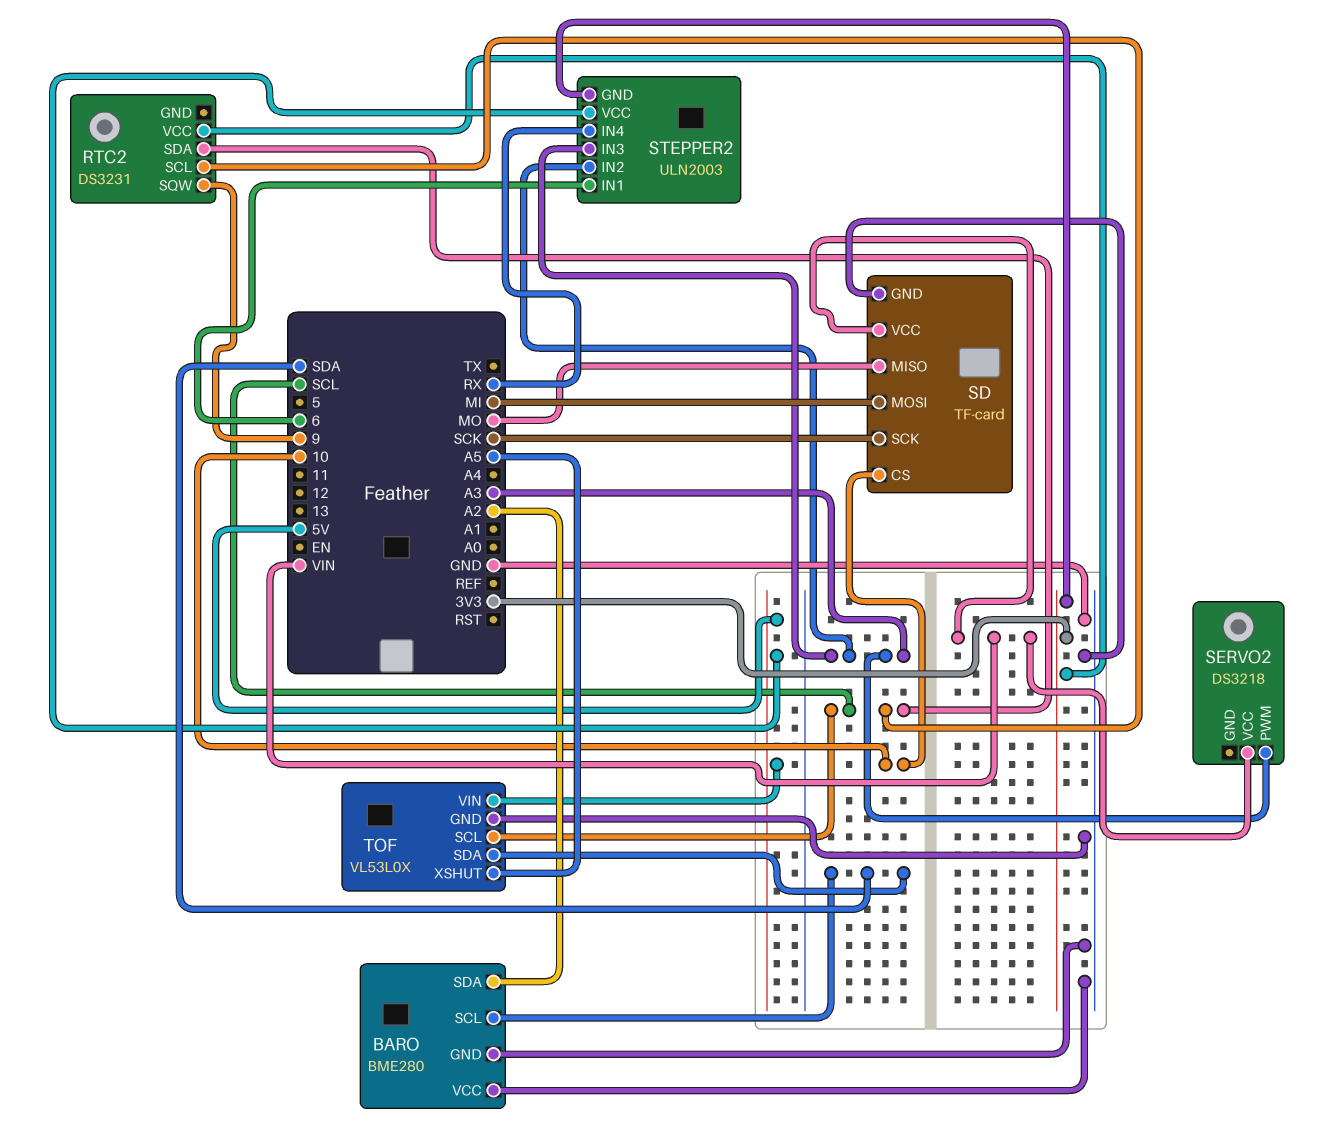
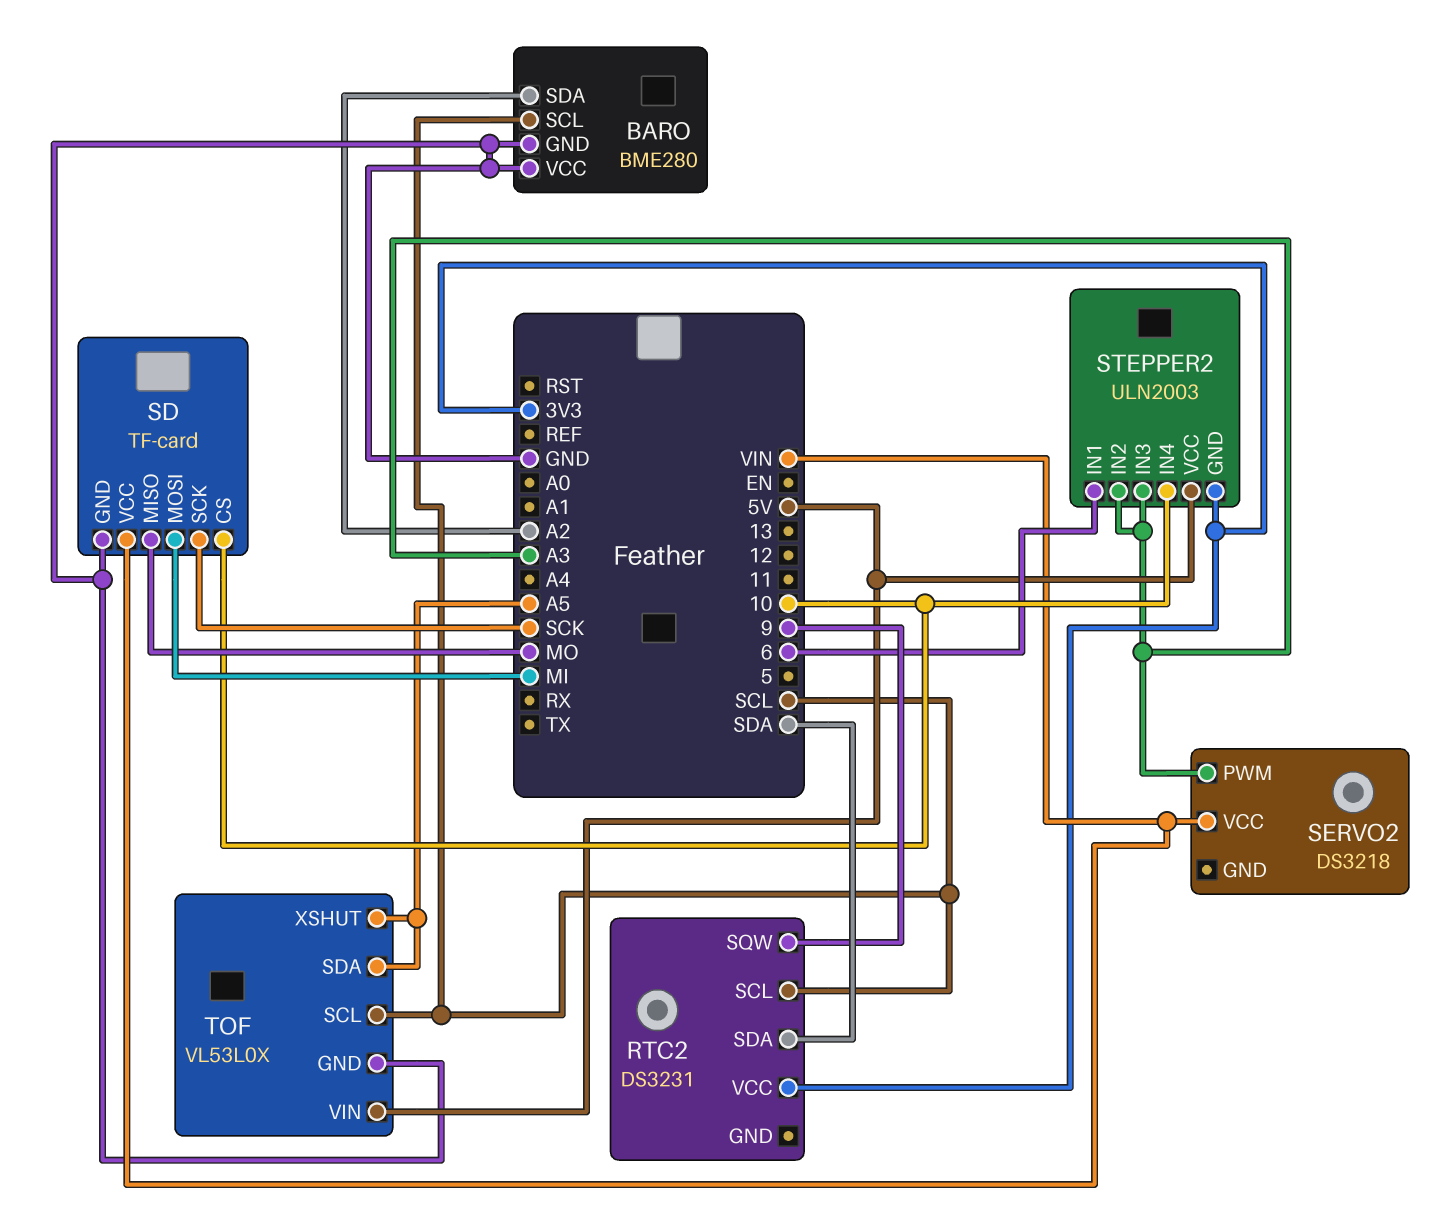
BARO pin SCL: SDA -> SCL
RTC2 pin SDA: SCL -> SDA
STEPPER2 pin IN4: RX -> 10
TOF pin SDA: SDA -> A5

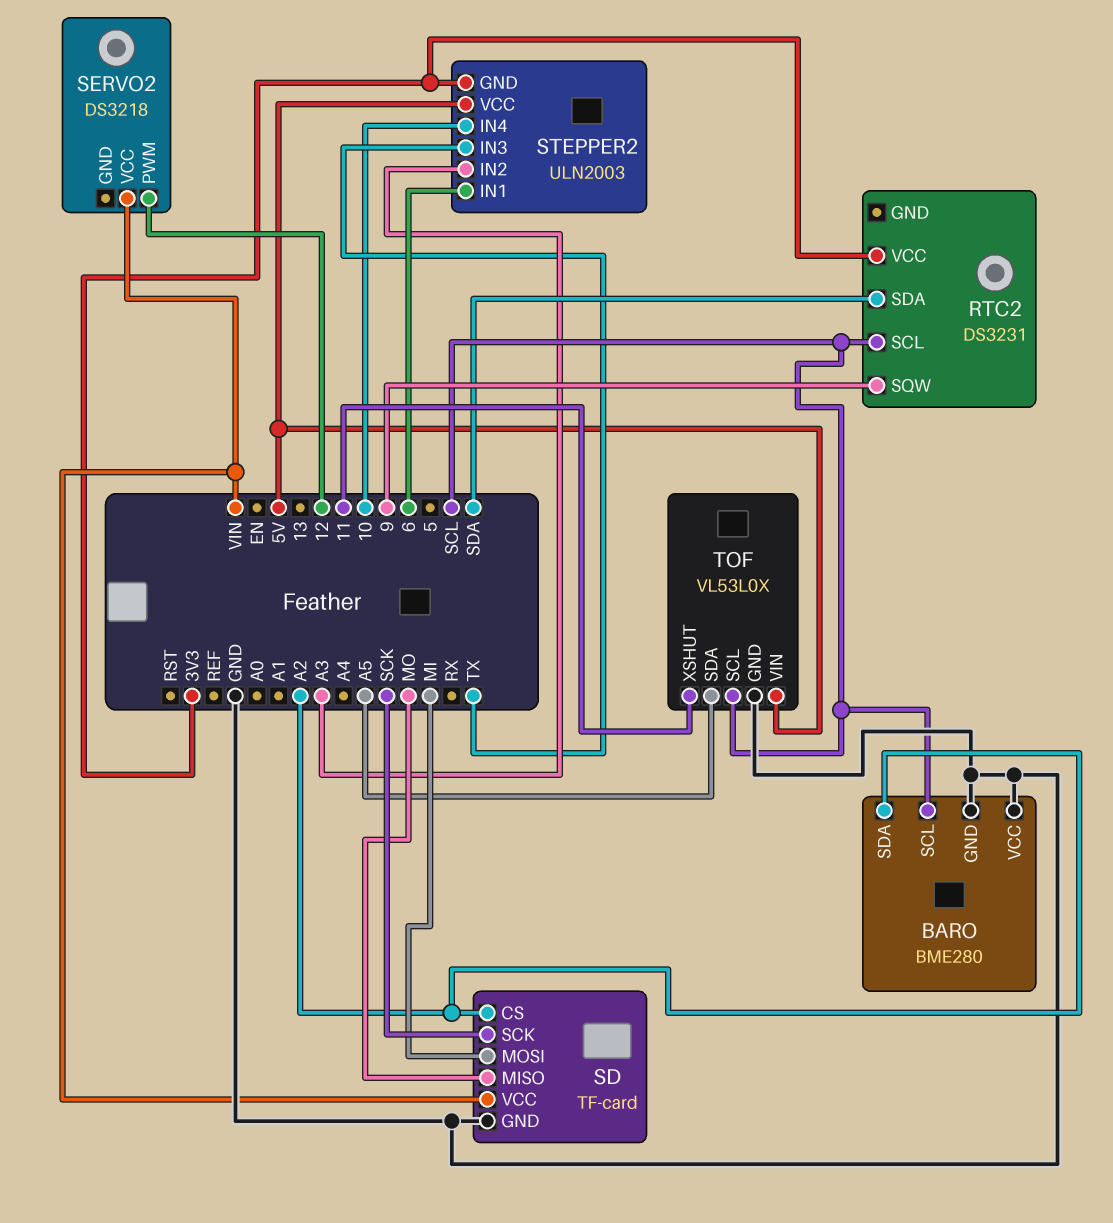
SD pin CS: 10 -> A2
SERVO2 pin PWM: A3 -> 12
STEPPER2 pin IN3: A3 -> TX
TOF pin XSHUT: A5 -> 11

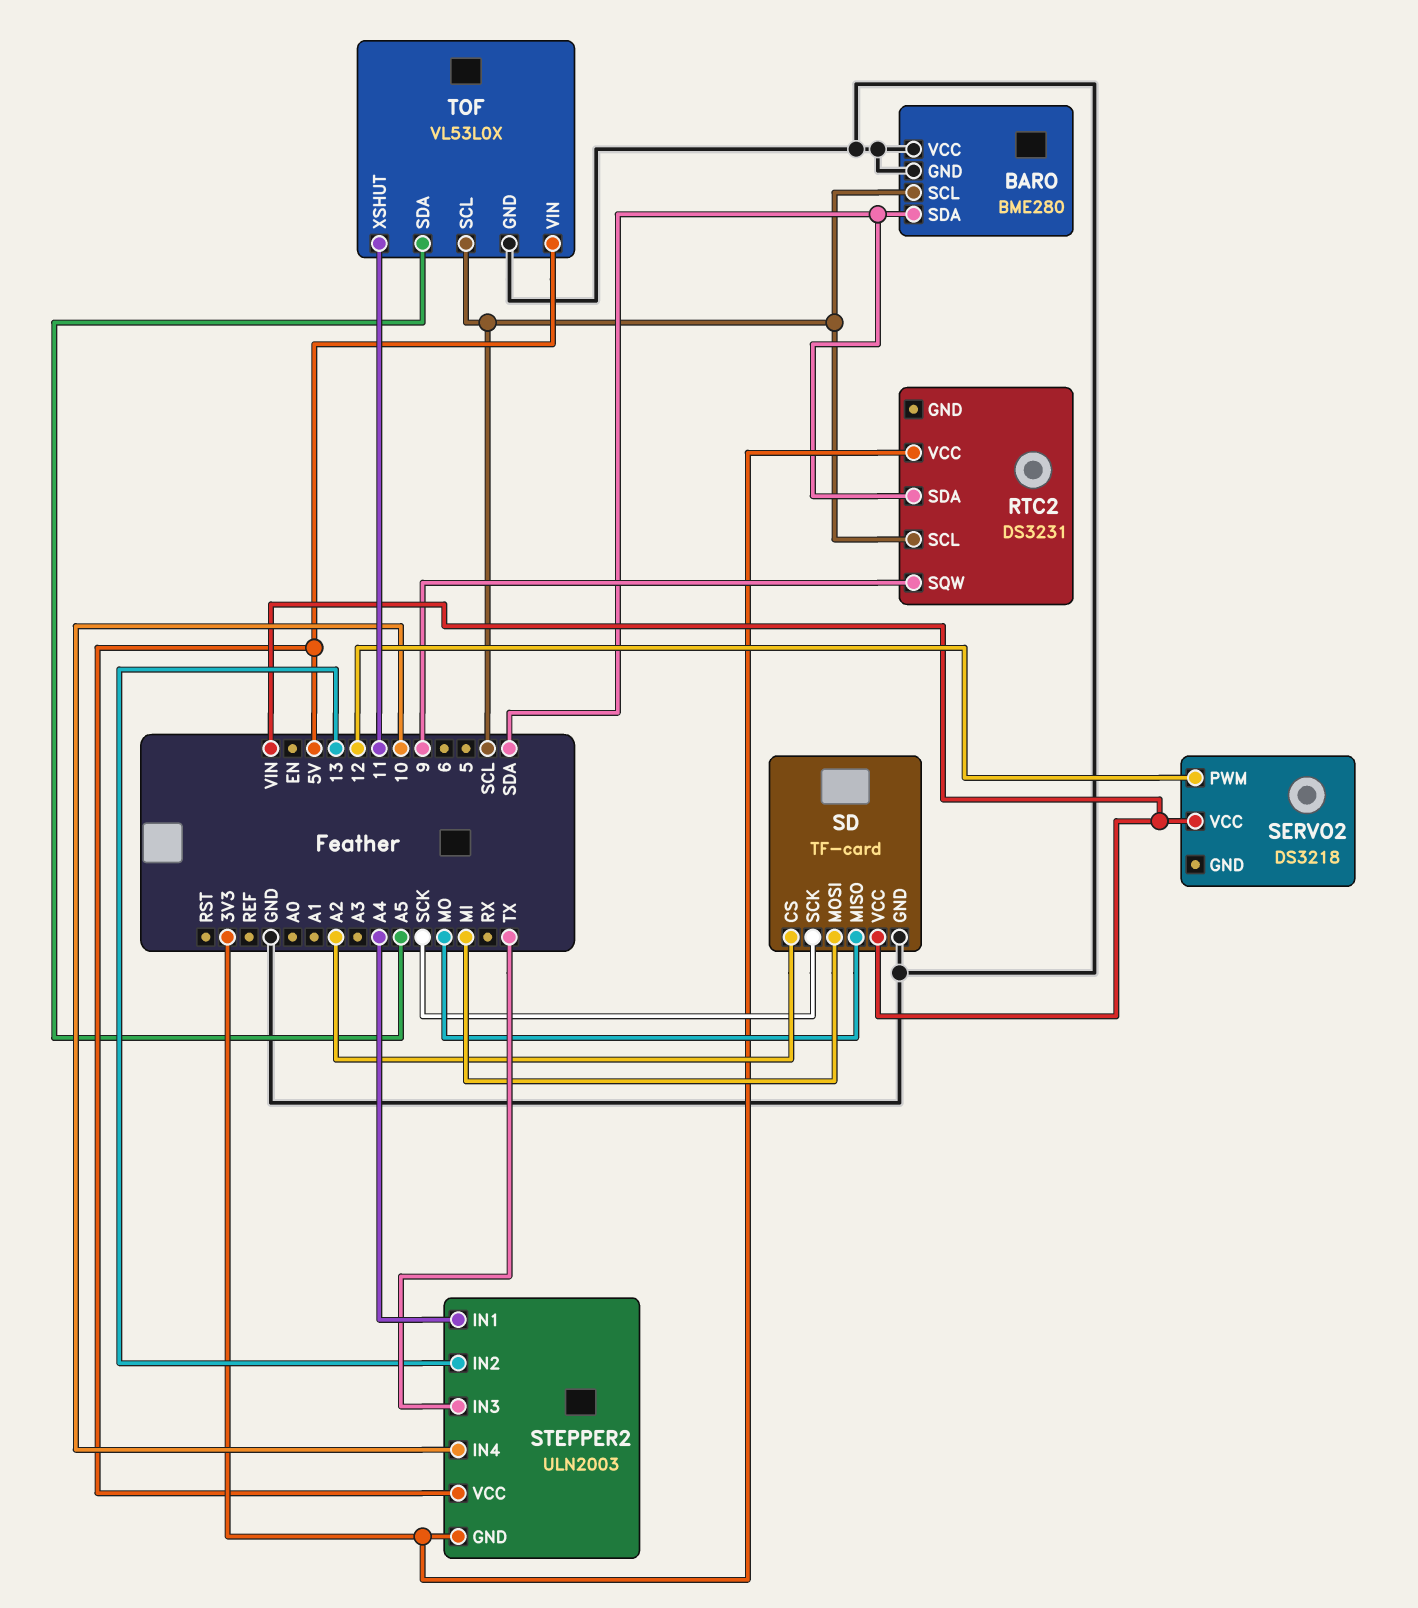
BARO pin SDA: A2 -> SDA
STEPPER2 pin IN1: 6 -> A4
STEPPER2 pin IN2: A3 -> 13

